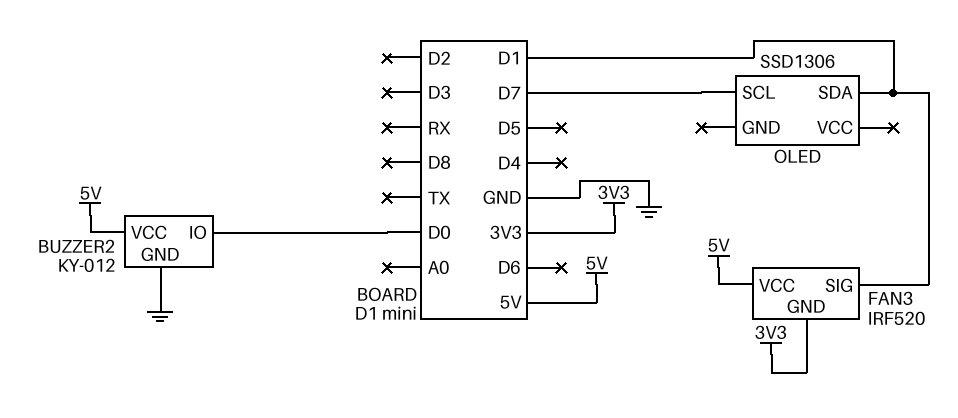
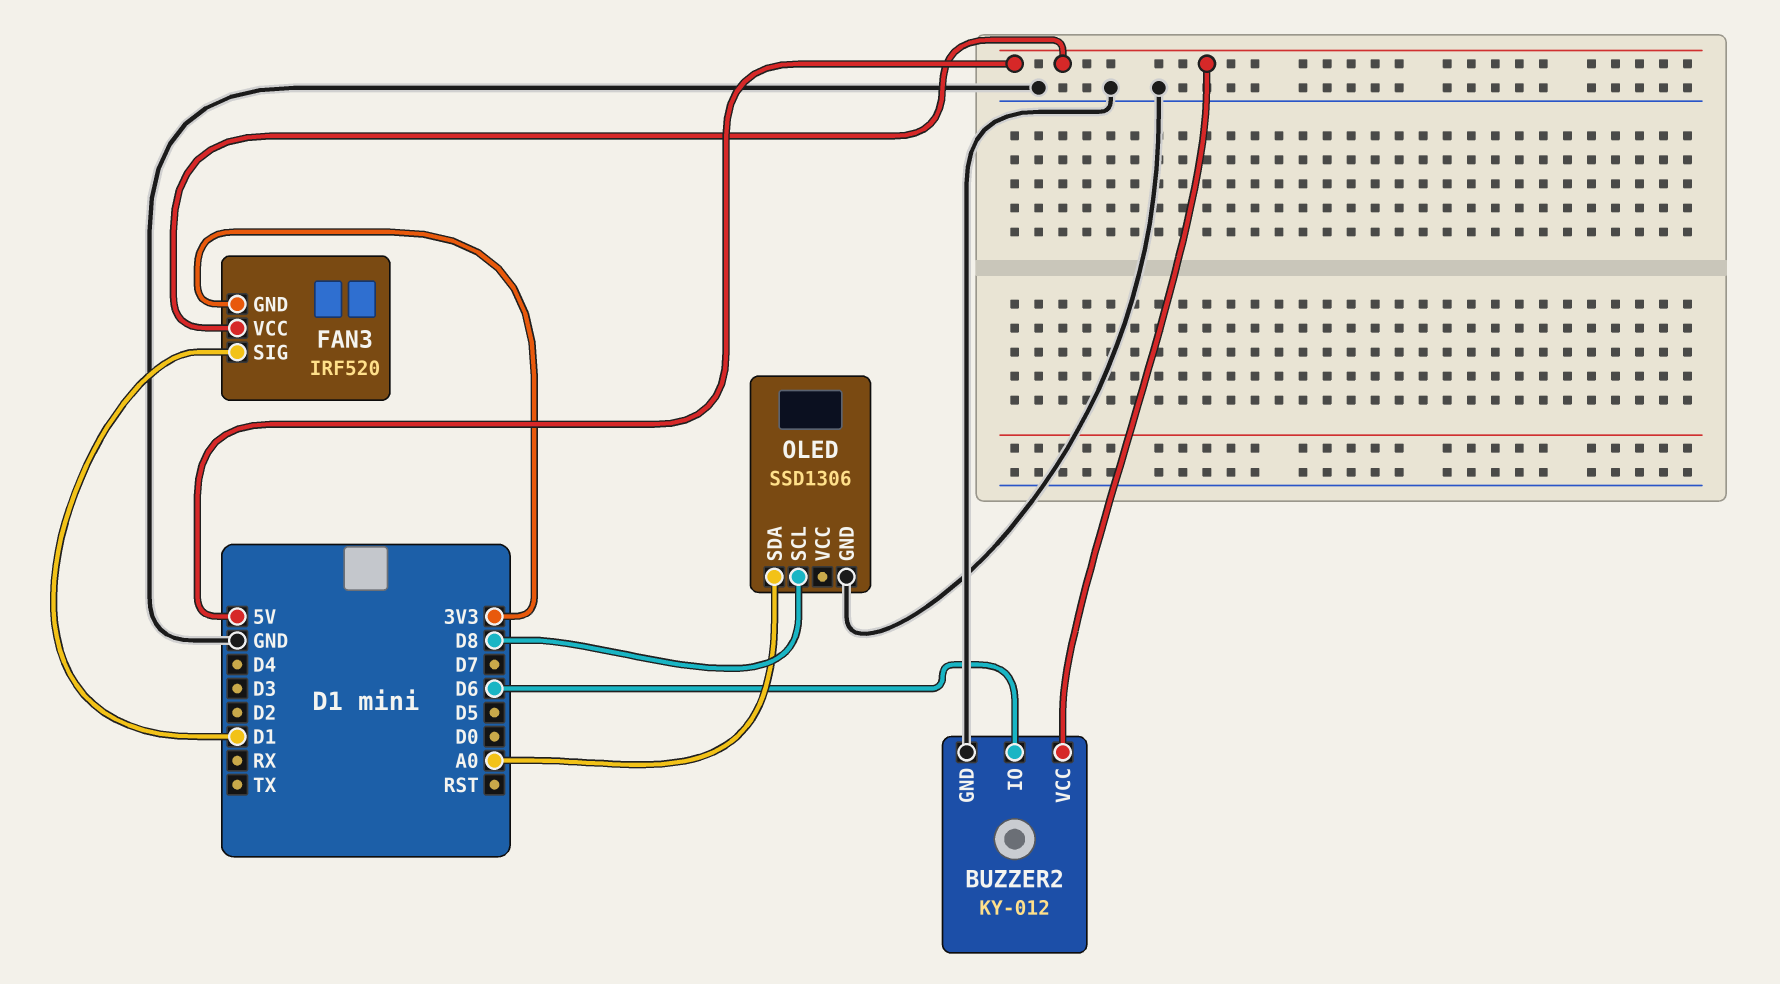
BUZZER2 pin IO: D0 -> D6
OLED pin GND: none -> GND
OLED pin SCL: D7 -> D8
OLED pin SDA: D1 -> A0

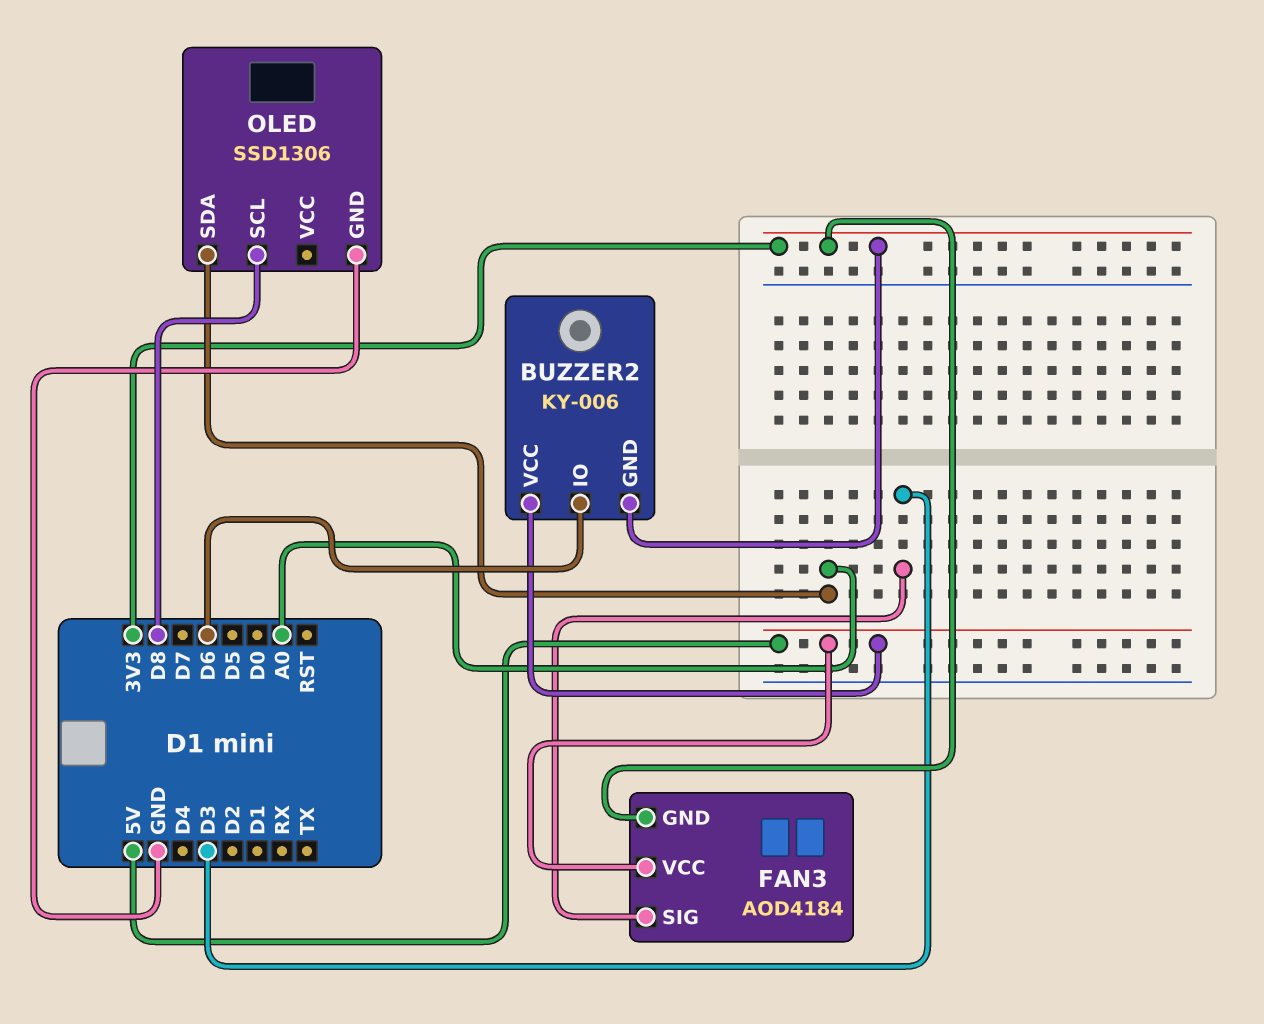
BUZZER2: KY-012 -> KY-006
BUZZER2 pin GND: GND -> 3V3
FAN3: IRF520 -> AOD4184
FAN3 pin SIG: D1 -> D3

